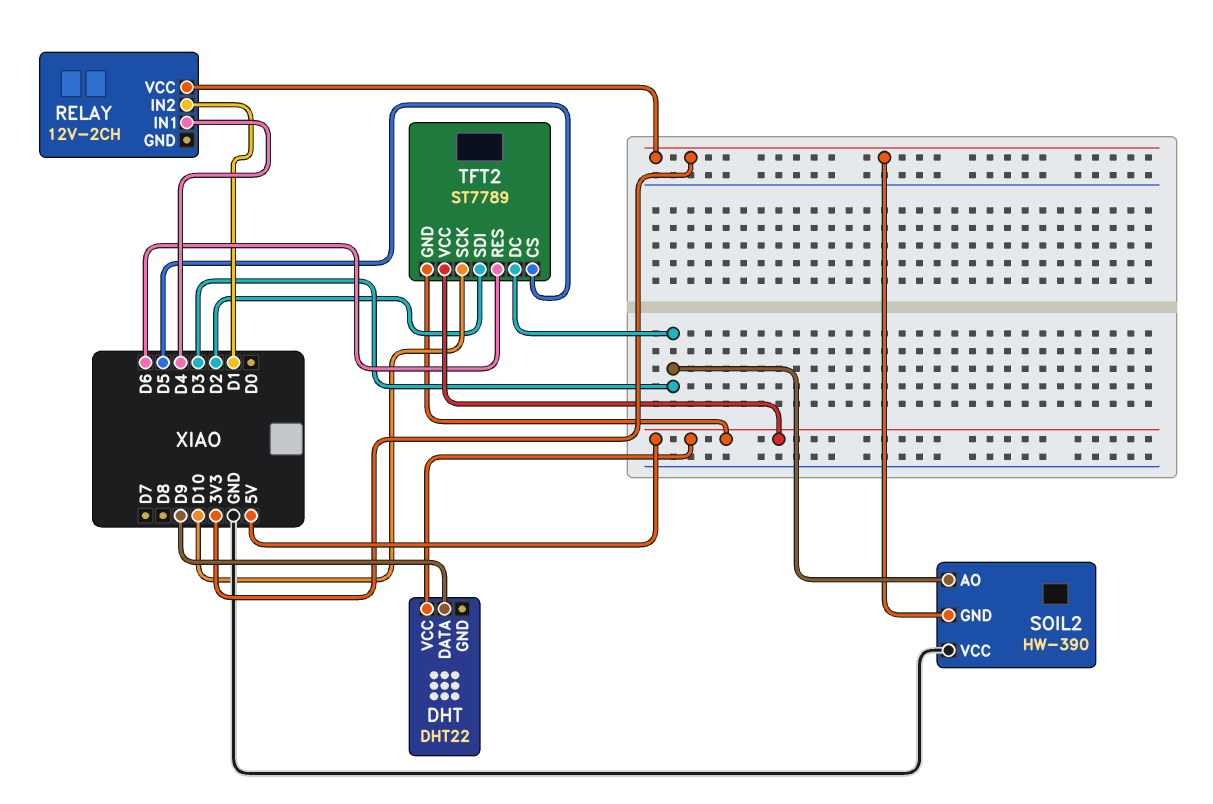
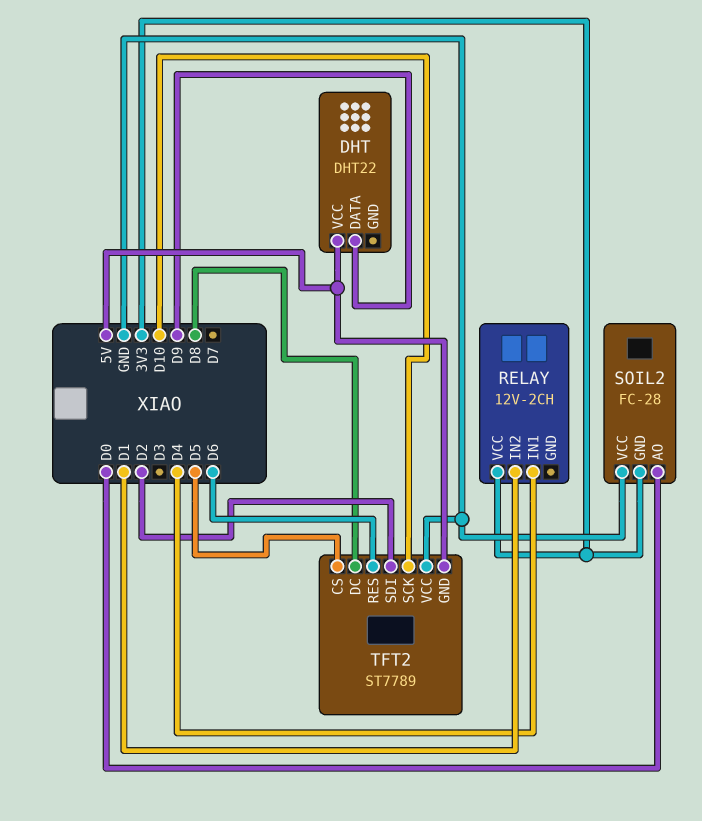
SOIL2: HW-390 -> FC-28
SOIL2 pin AO: D3 -> D0
TFT2 pin DC: D3 -> D8
TFT2 pin VCC: 5V -> GND

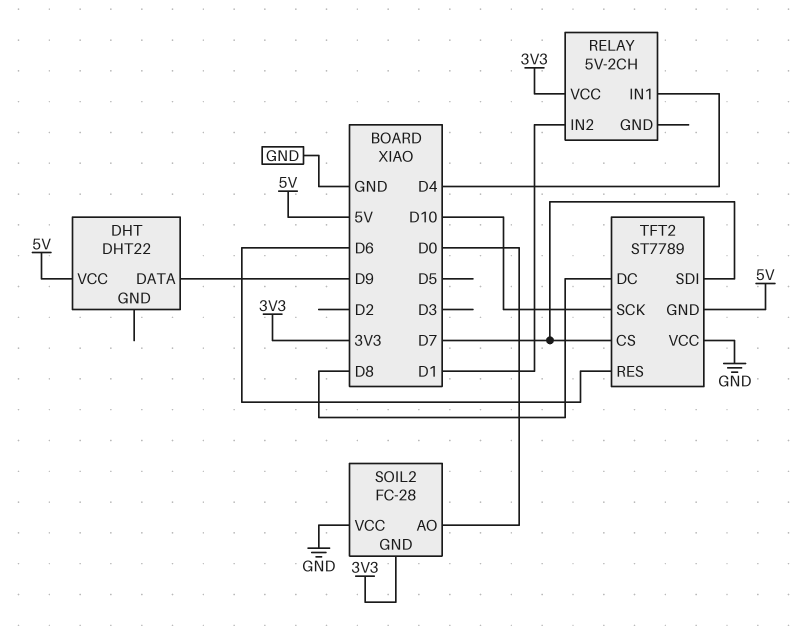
RELAY: 12V-2CH -> 5V-2CH
TFT2 pin CS: D5 -> D7
TFT2 pin SDI: D2 -> D7

